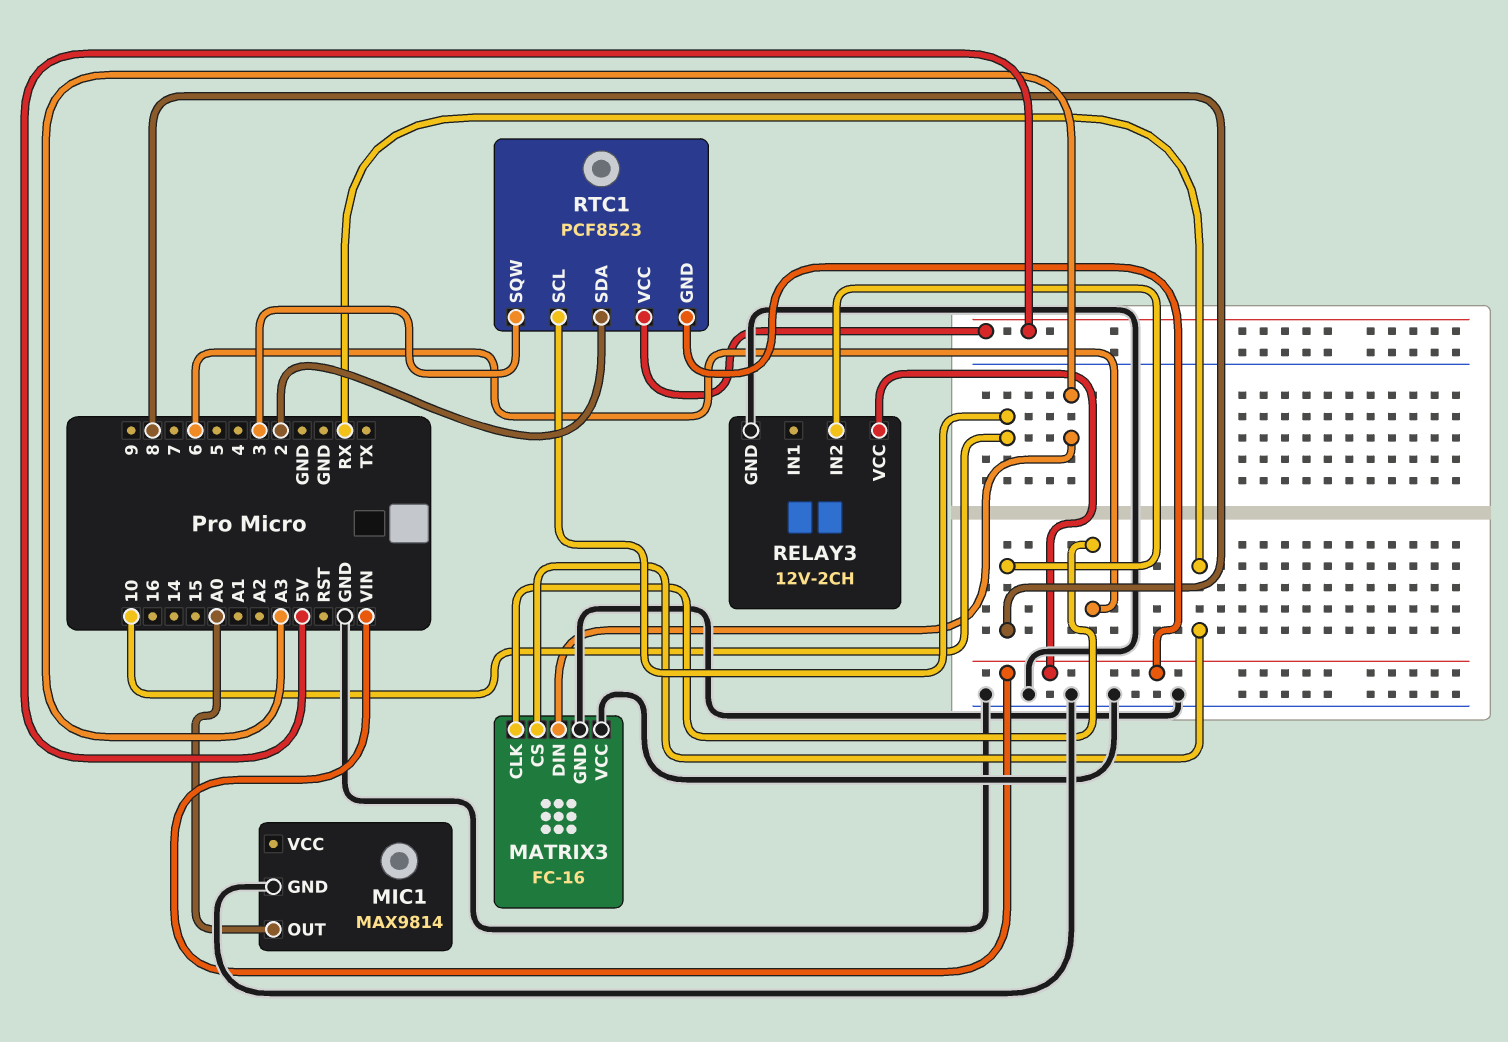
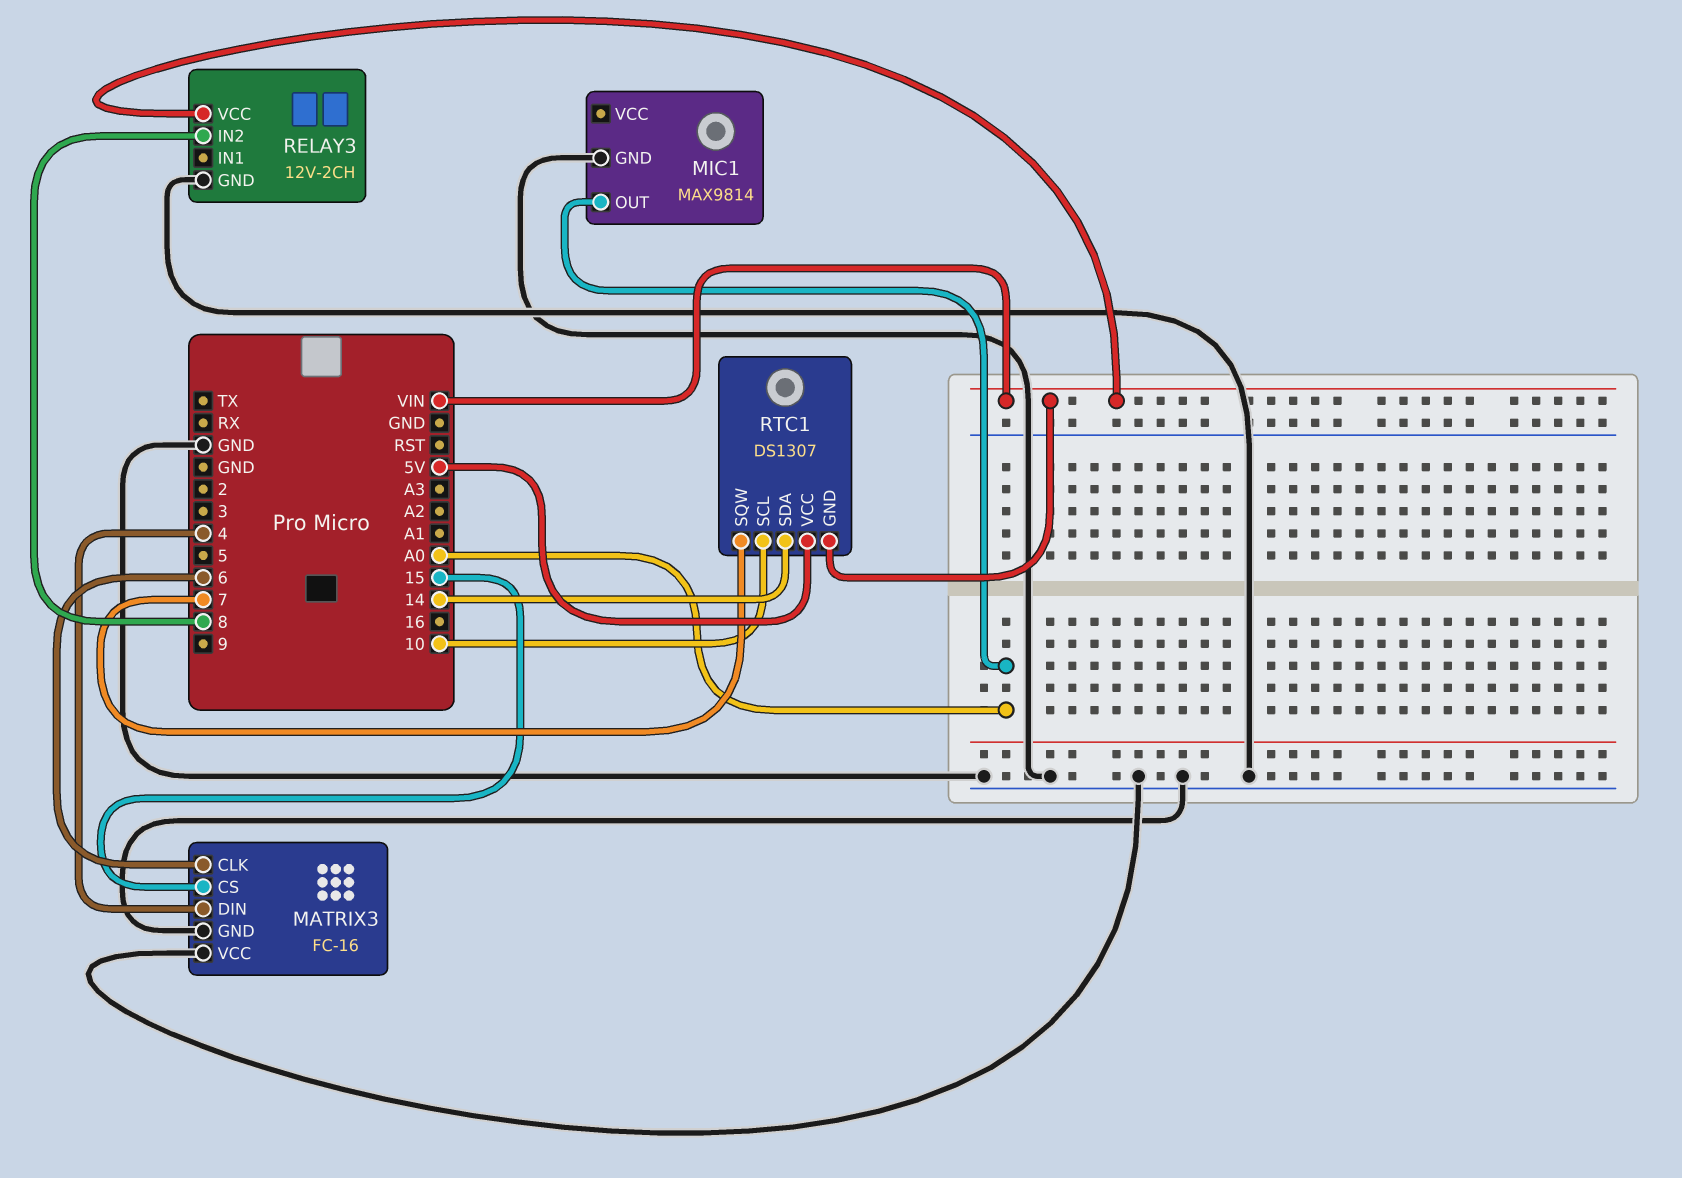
MATRIX3 pin CS: RX -> 15
MATRIX3 pin DIN: A3 -> 4
RTC1: PCF8523 -> DS1307
RTC1 pin SDA: 2 -> 14
RTC1 pin SQW: 3 -> 7

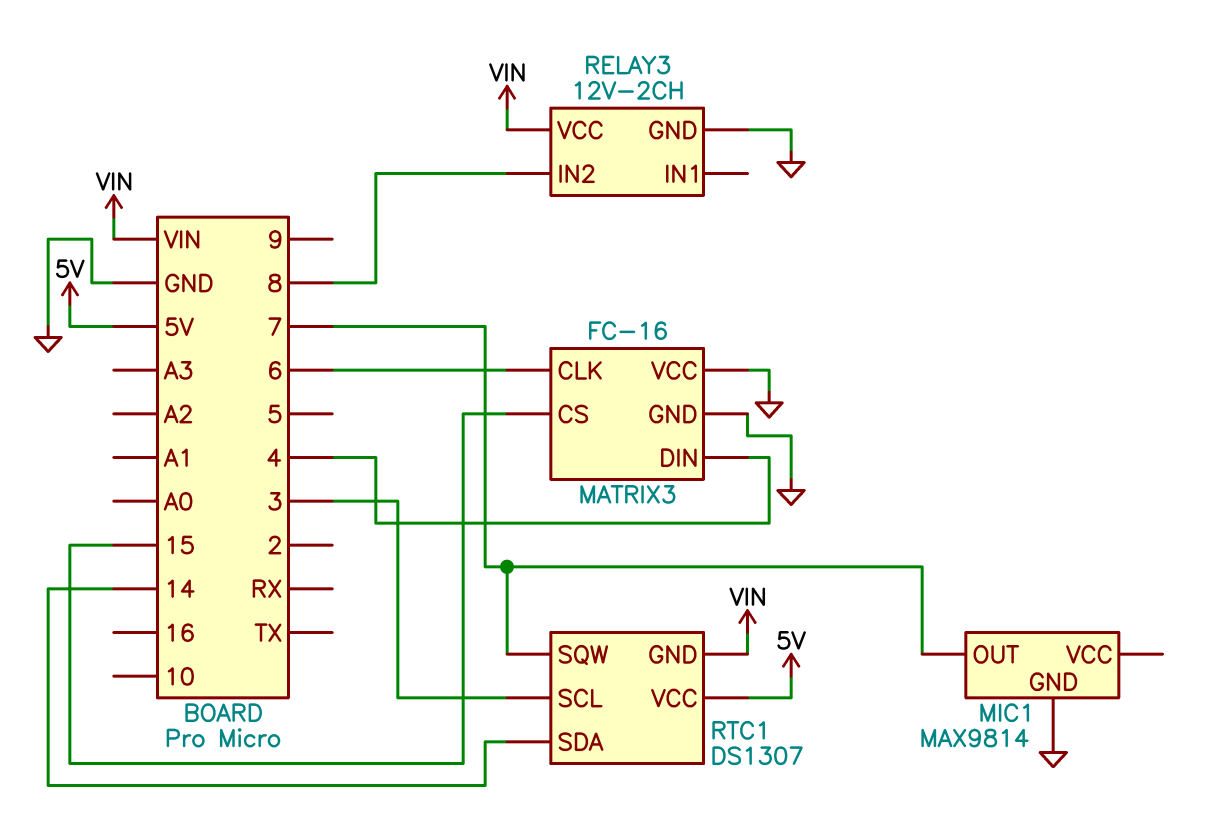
MIC1 pin OUT: A0 -> 7
RTC1 pin SCL: 10 -> 3

